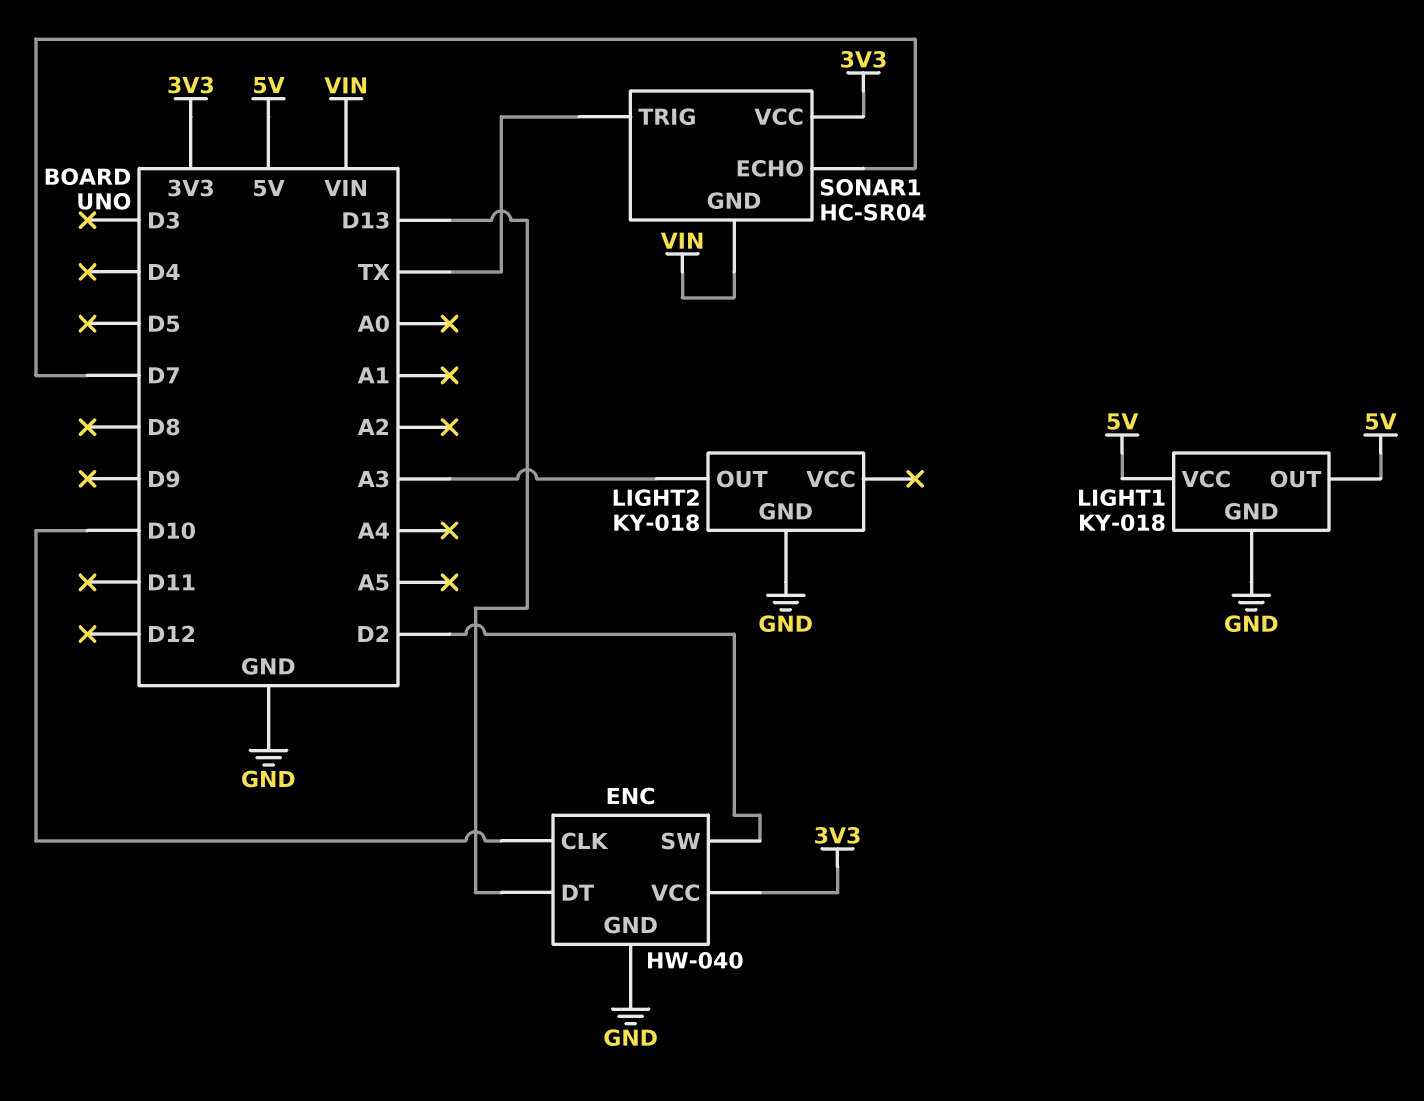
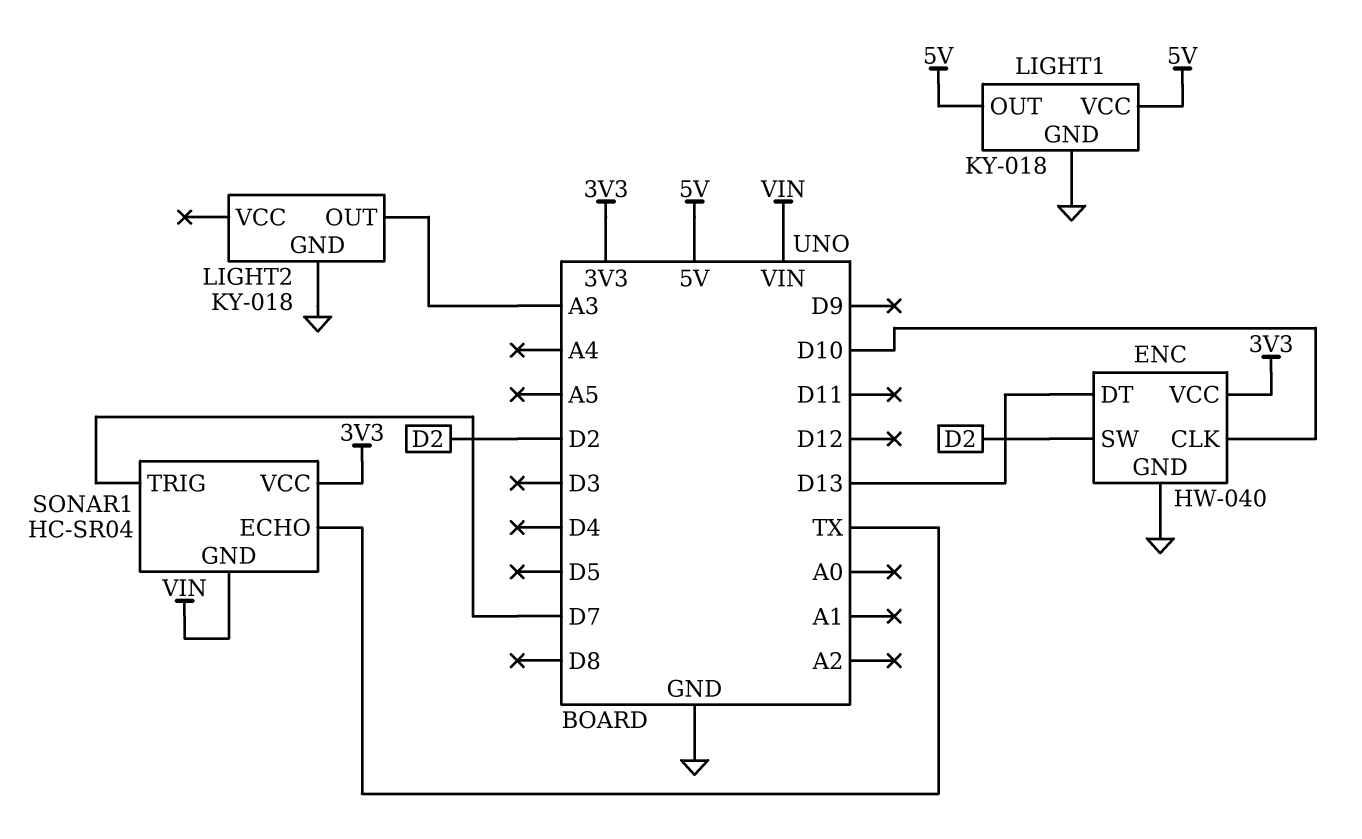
SONAR1 pin ECHO: D7 -> TX
SONAR1 pin TRIG: TX -> D7

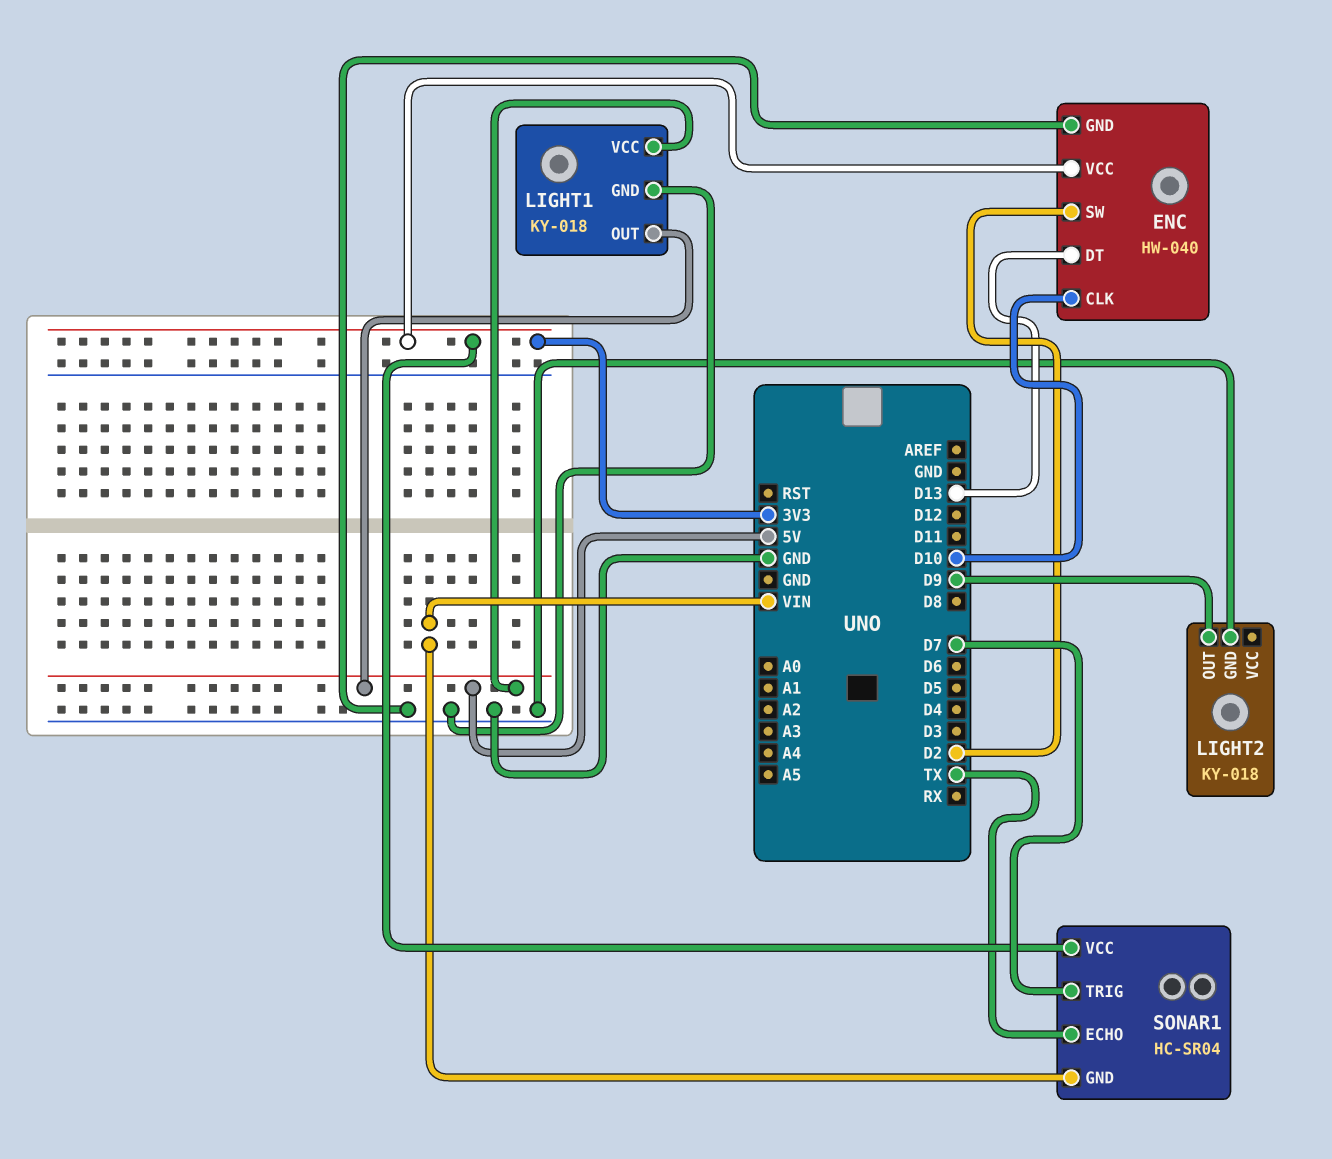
LIGHT2 pin OUT: A3 -> D9

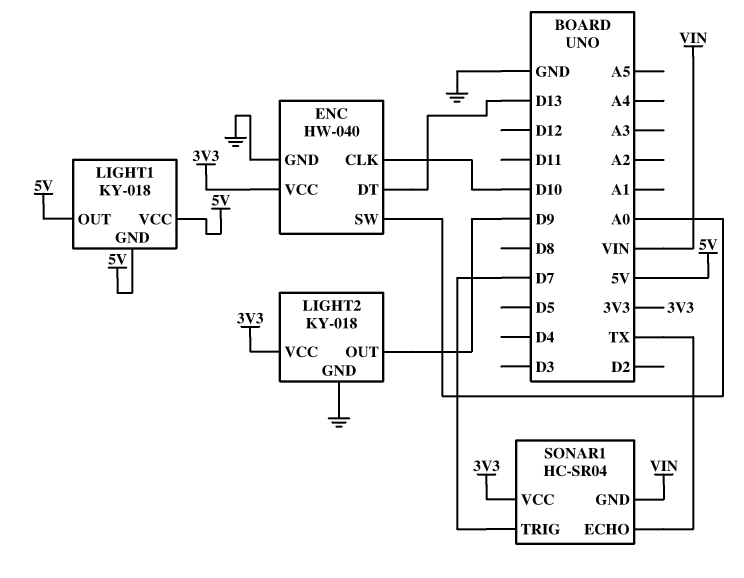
ENC pin SW: D2 -> A0
LIGHT1 pin GND: GND -> 5V
LIGHT2 pin VCC: none -> 3V3

